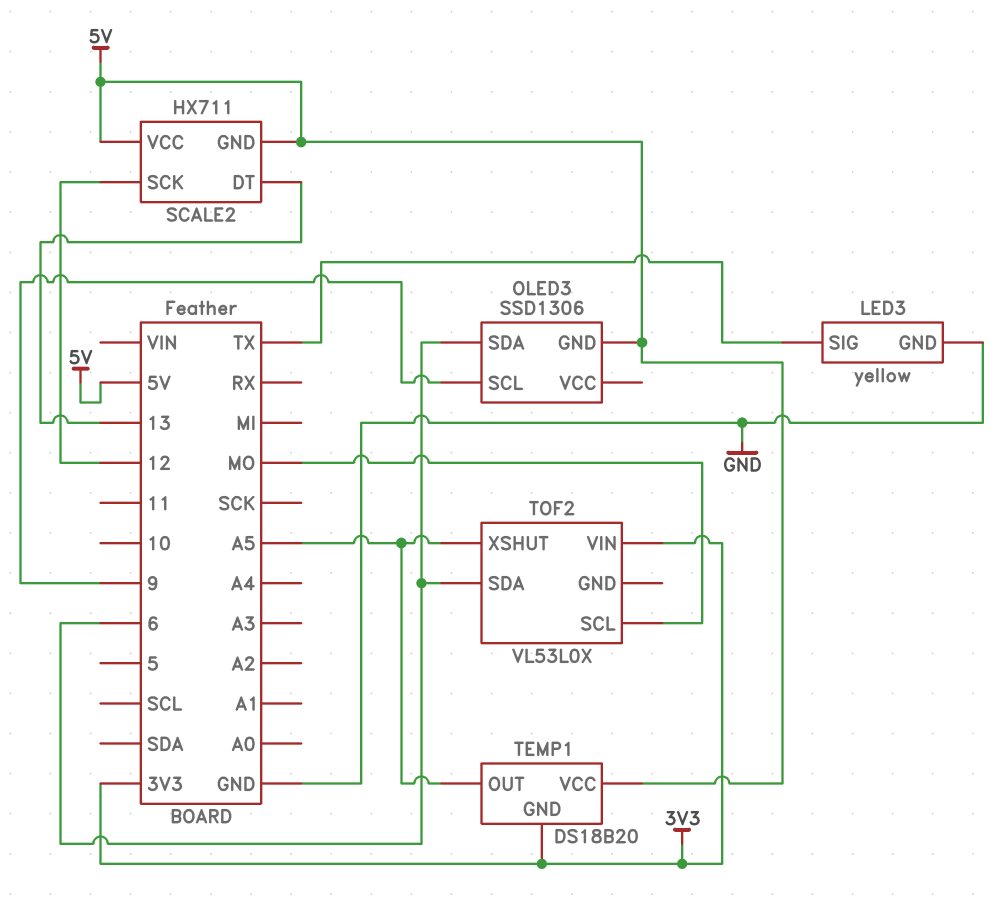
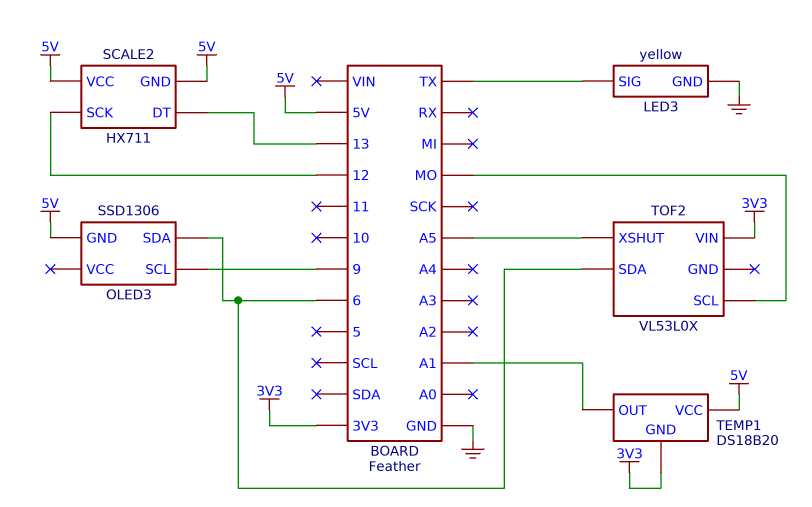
TEMP1 pin OUT: A5 -> A1

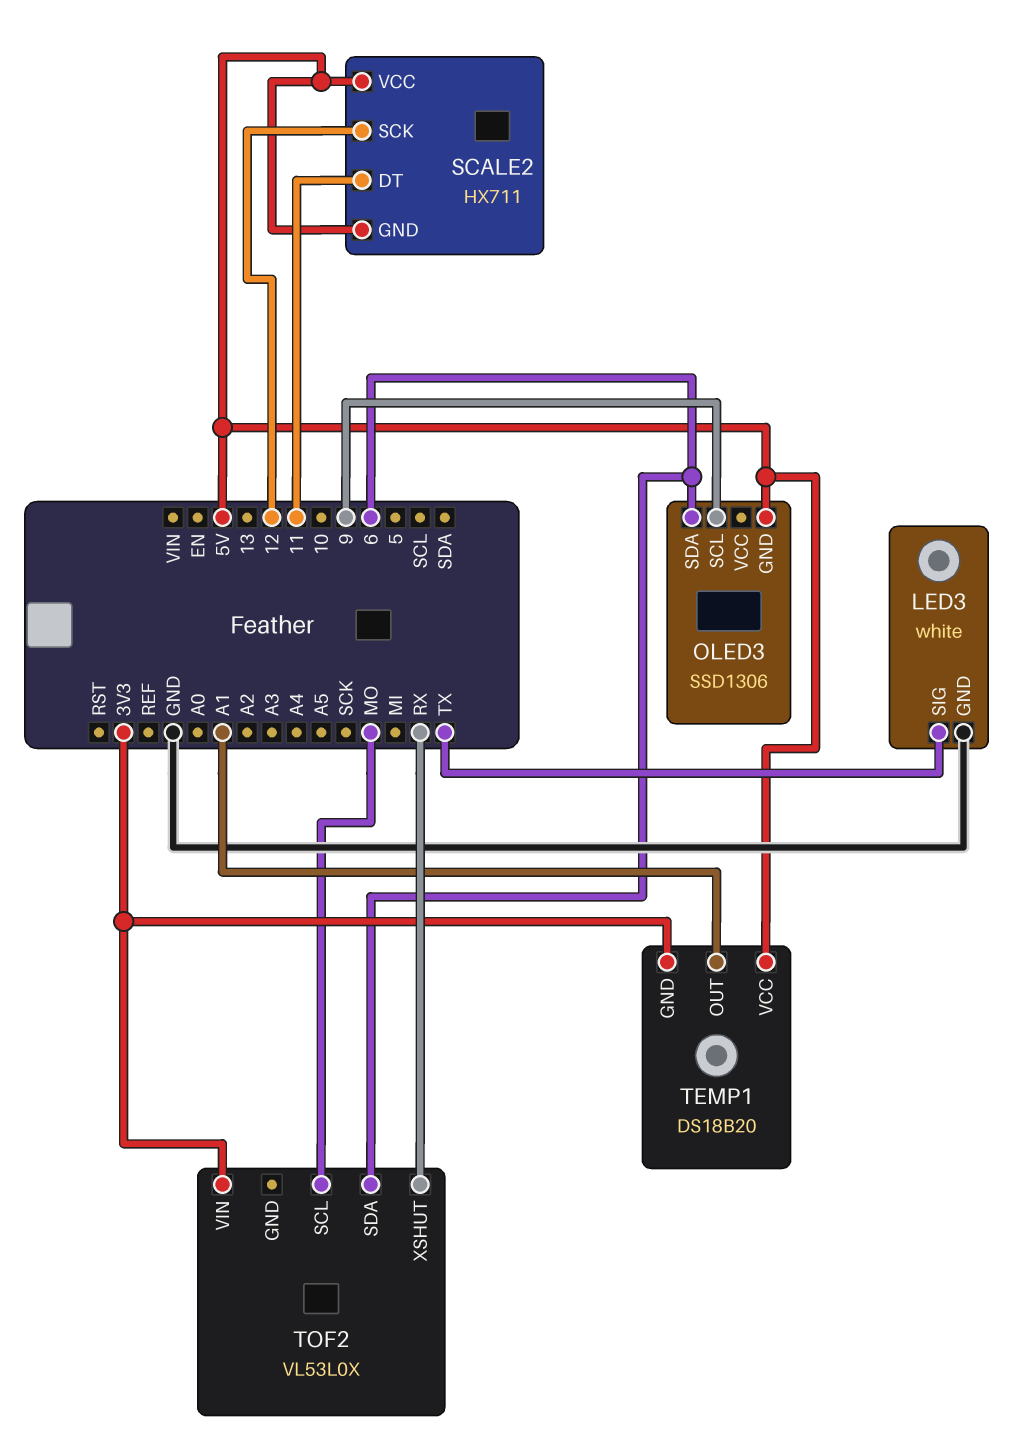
LED3: yellow -> white
SCALE2 pin DT: 13 -> 11
TOF2 pin XSHUT: A5 -> RX

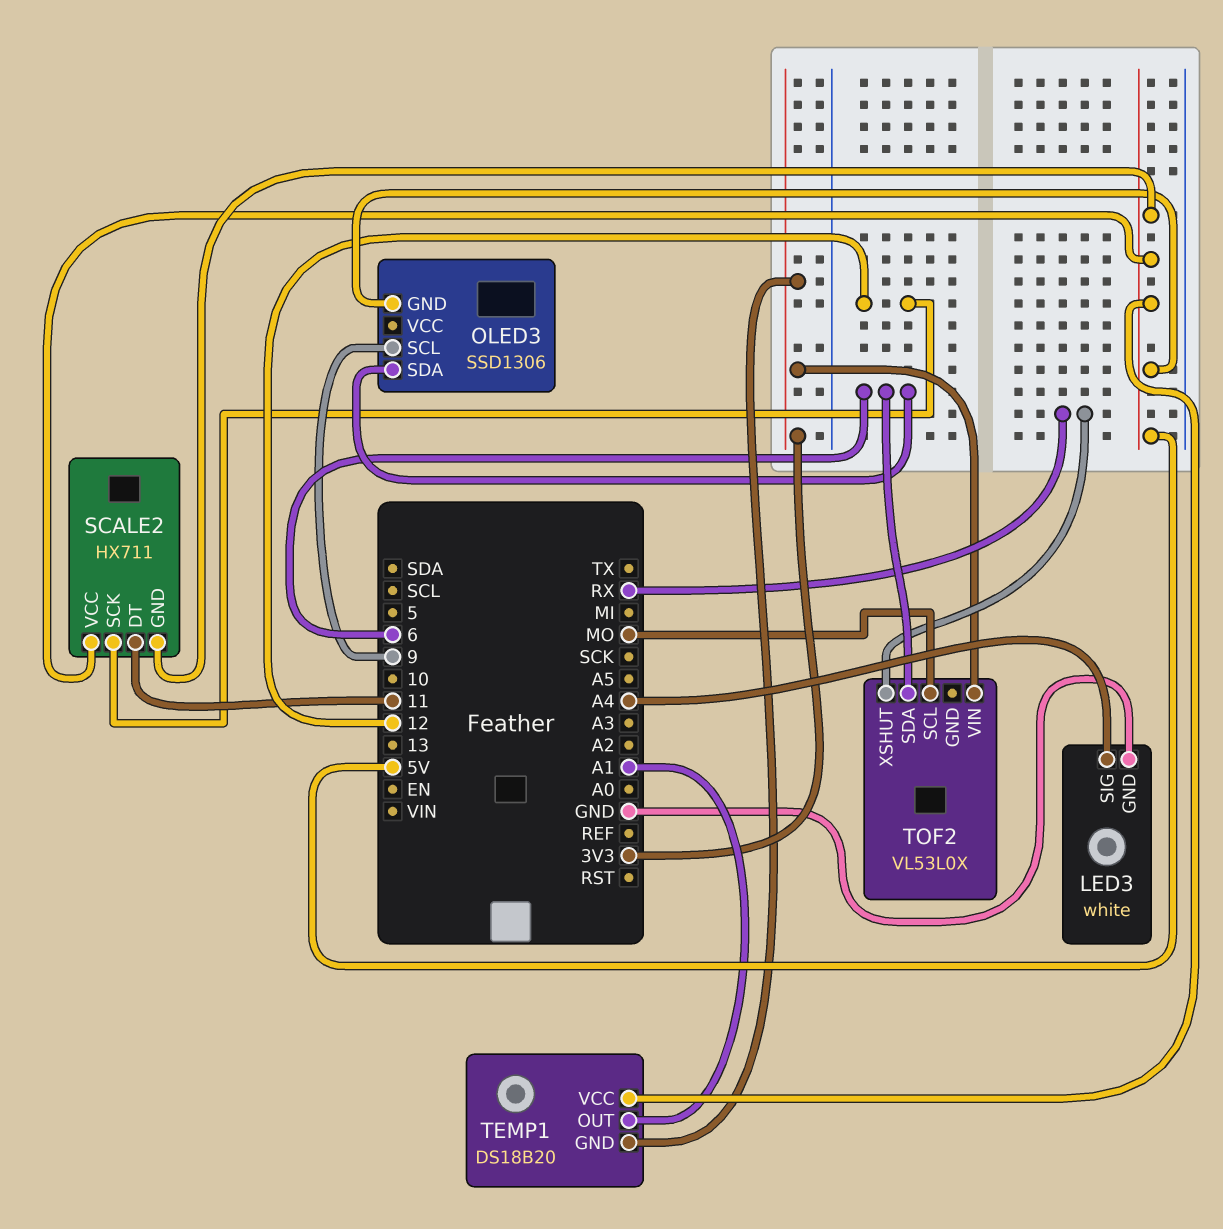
LED3 pin SIG: TX -> A4

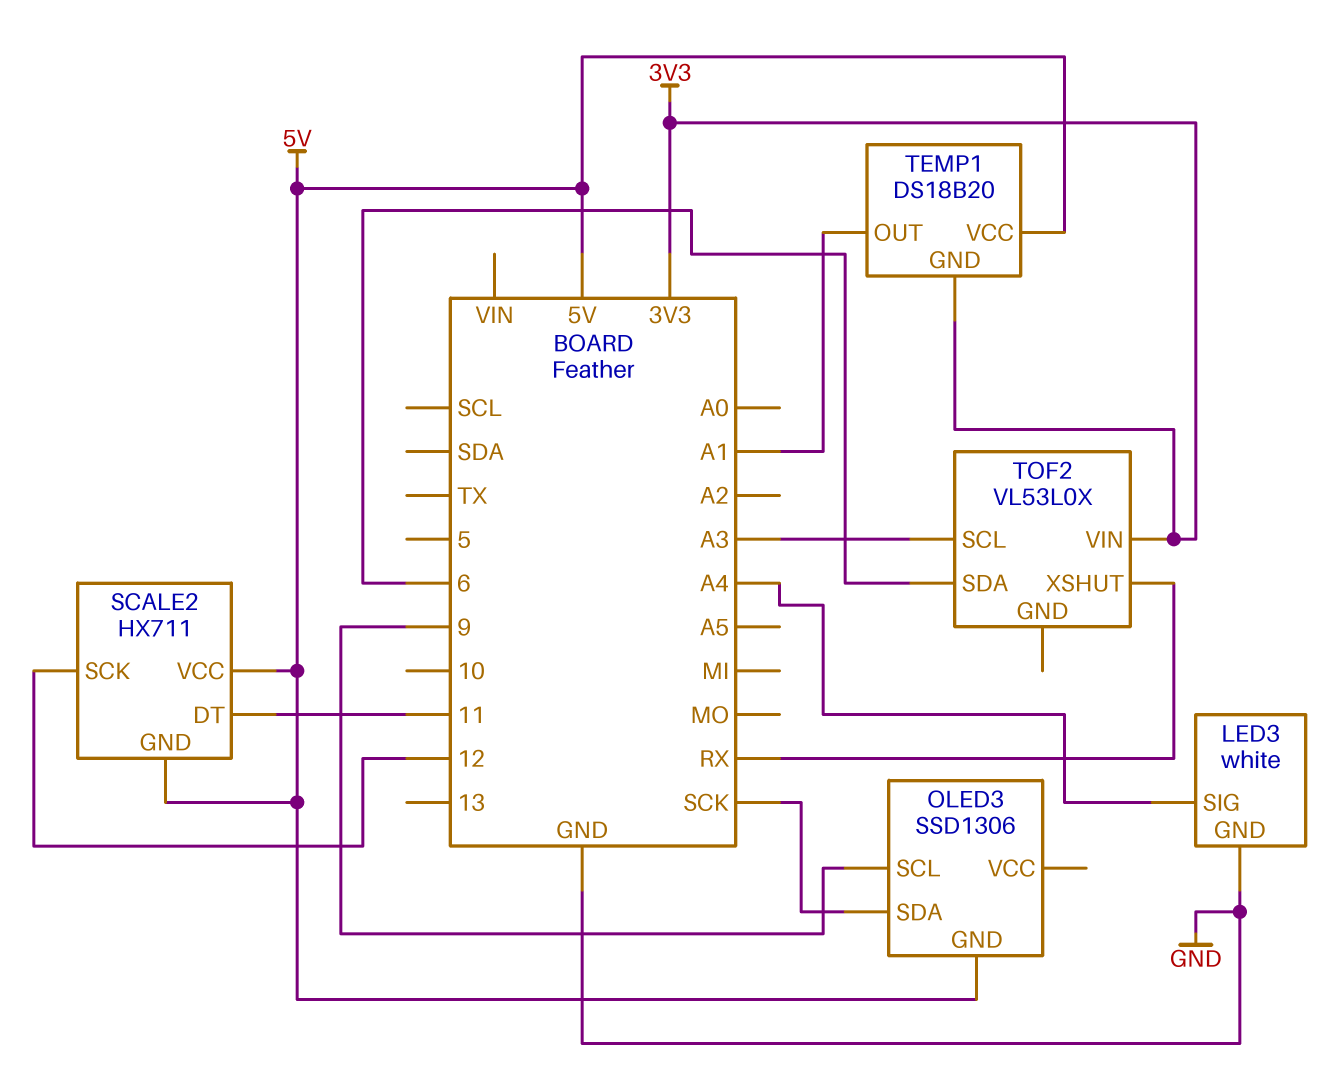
OLED3 pin SDA: 6 -> SCK
TOF2 pin SCL: MO -> A3

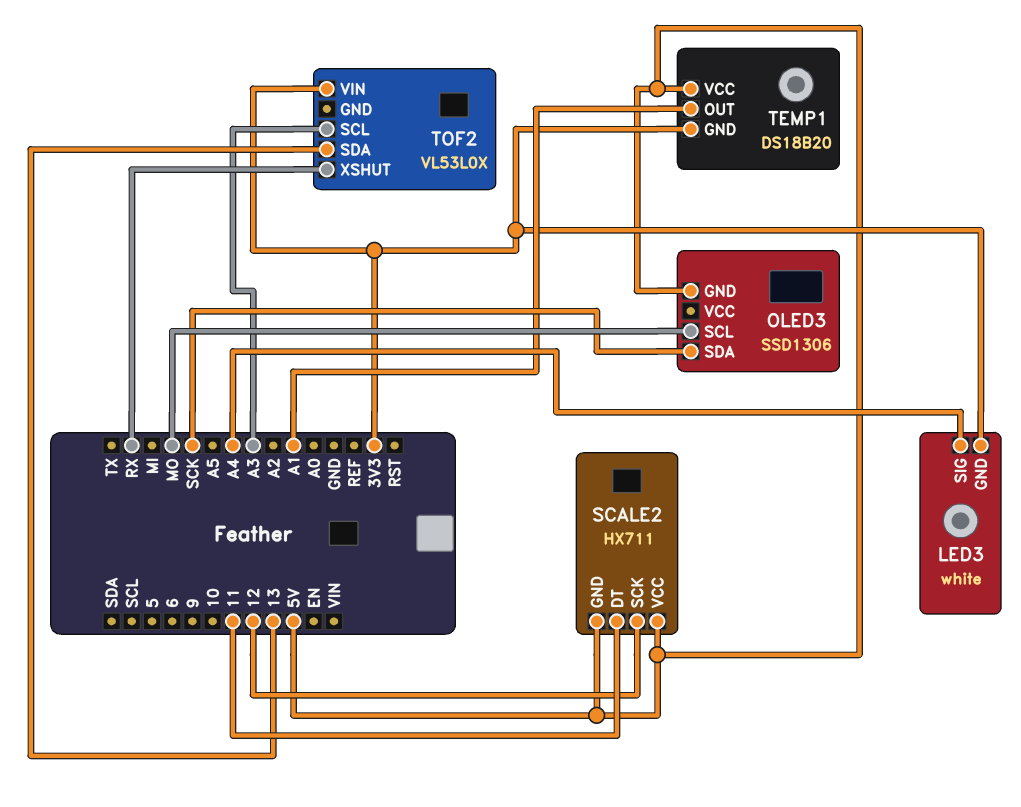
LED3 pin GND: GND -> 3V3
OLED3 pin SCL: 9 -> MO
TOF2 pin SDA: 6 -> 13

